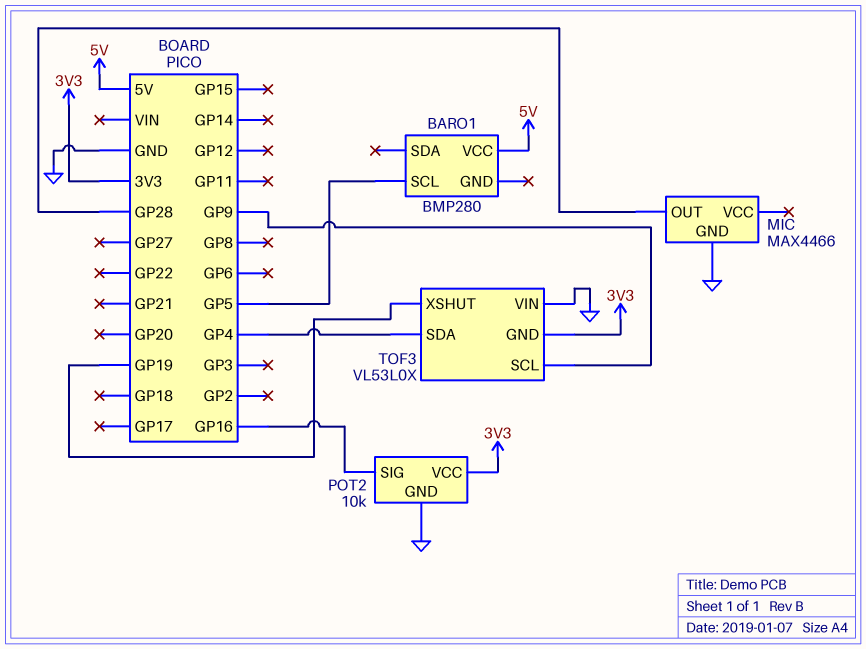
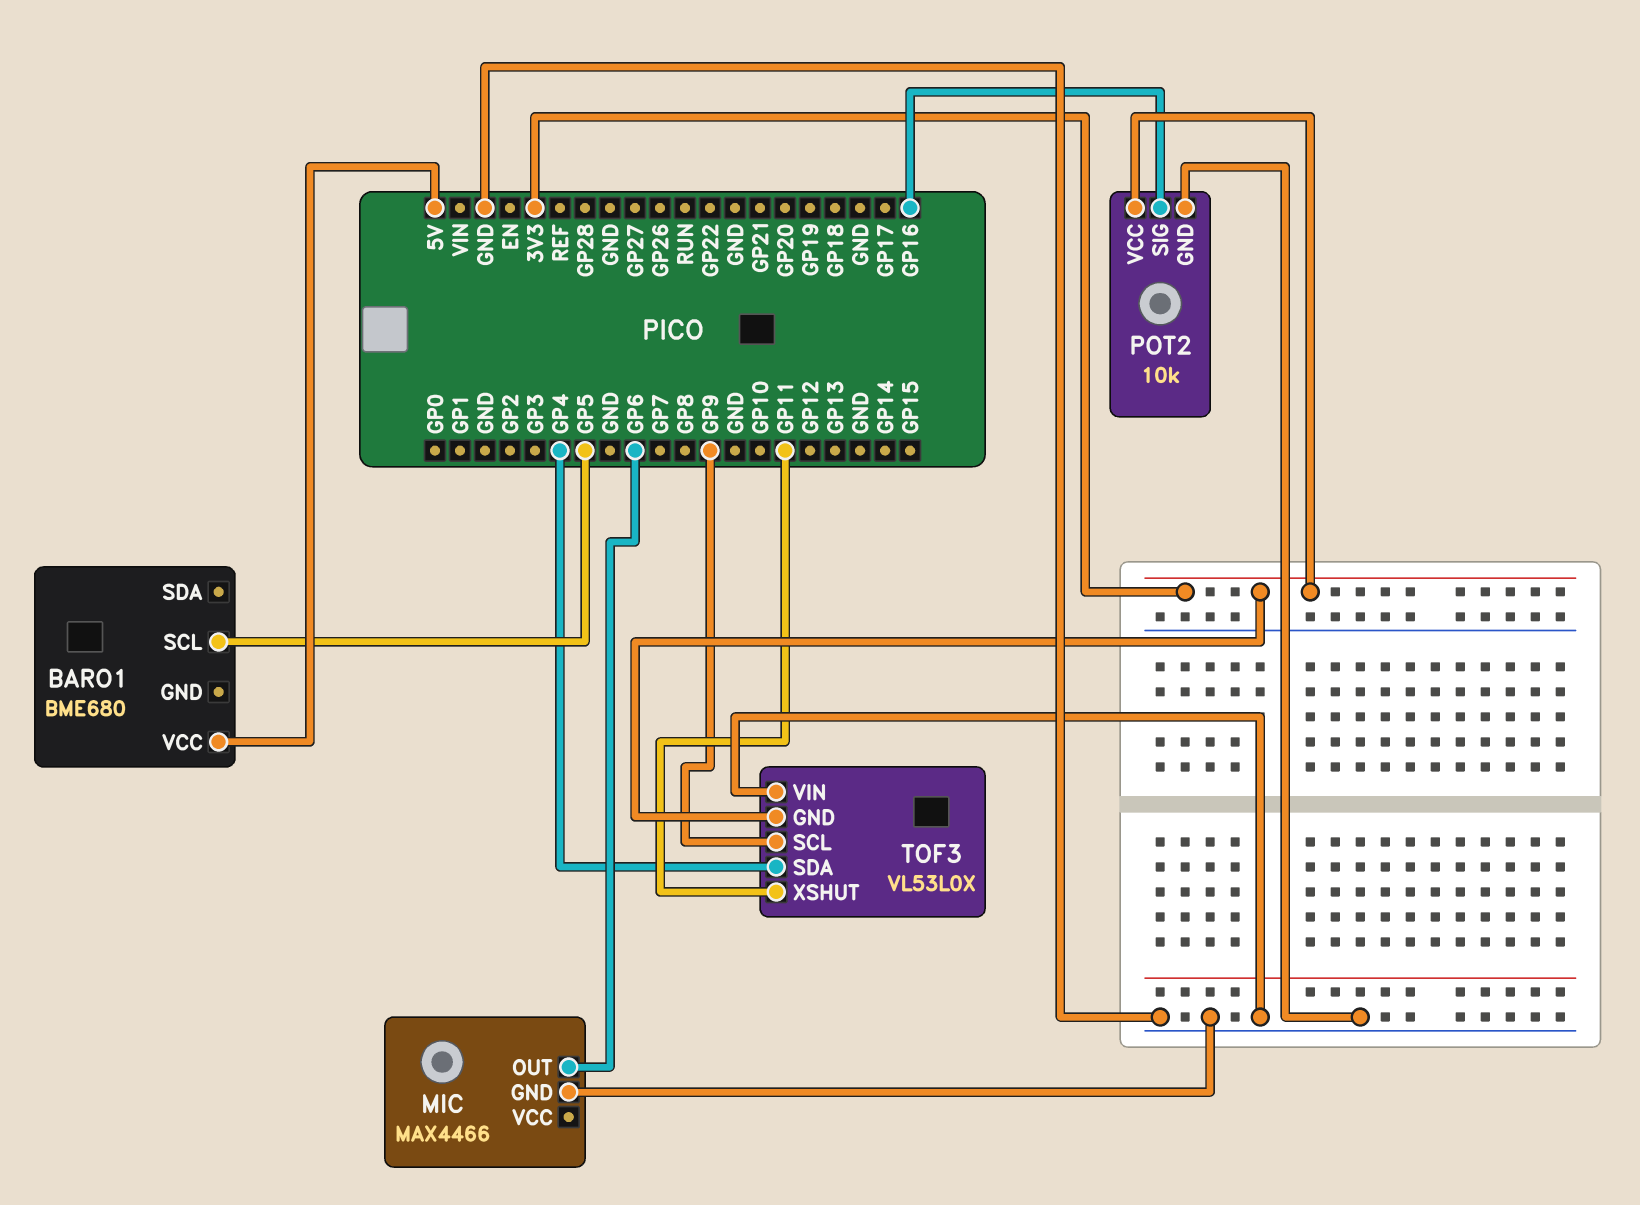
BARO1: BMP280 -> BME680
MIC pin OUT: GP28 -> GP6
TOF3 pin XSHUT: GP19 -> GP11

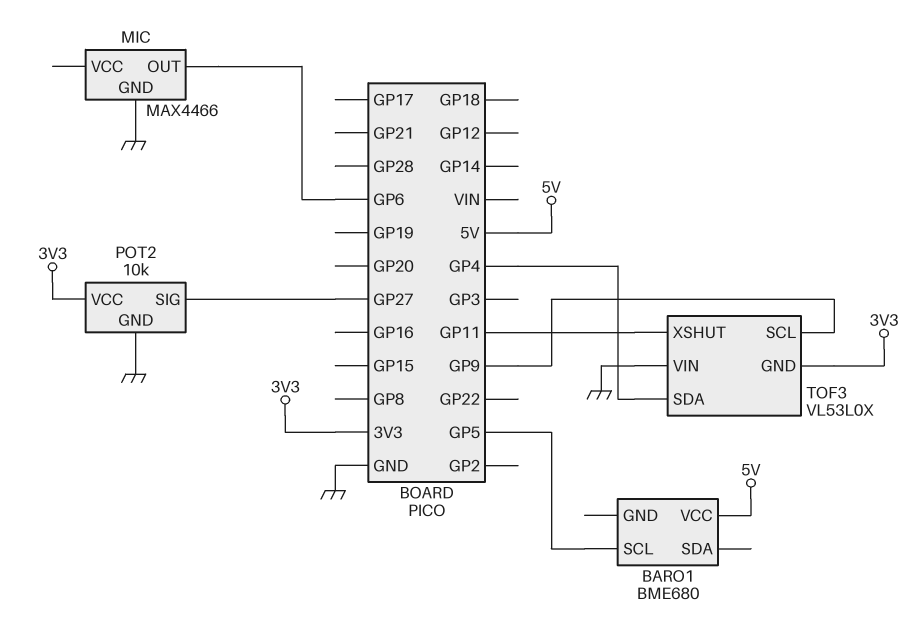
POT2 pin SIG: GP16 -> GP27

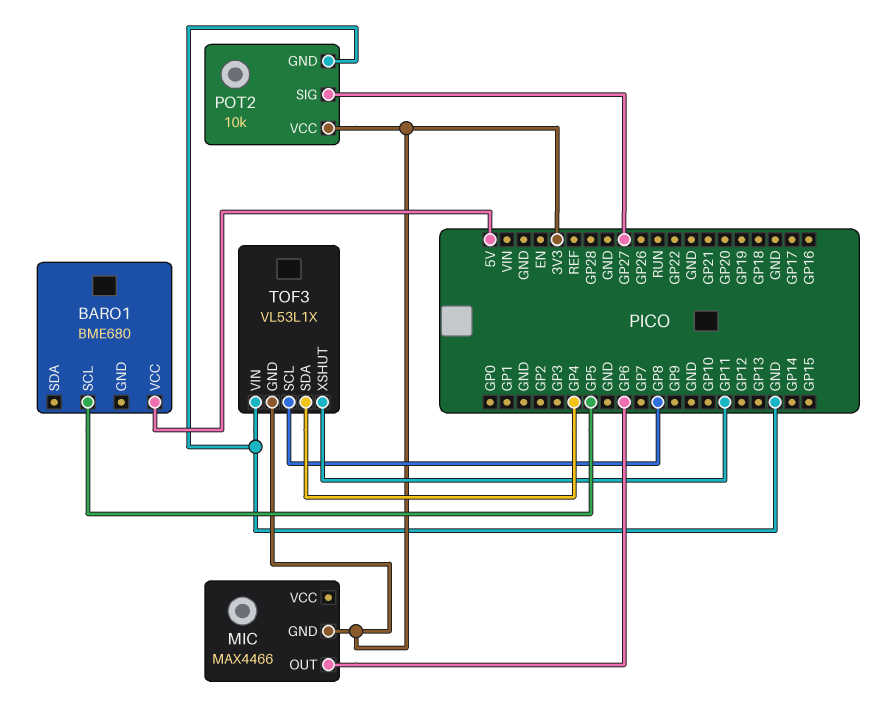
MIC pin GND: GND -> 3V3
TOF3: VL53L0X -> VL53L1X
TOF3 pin SCL: GP9 -> GP8

